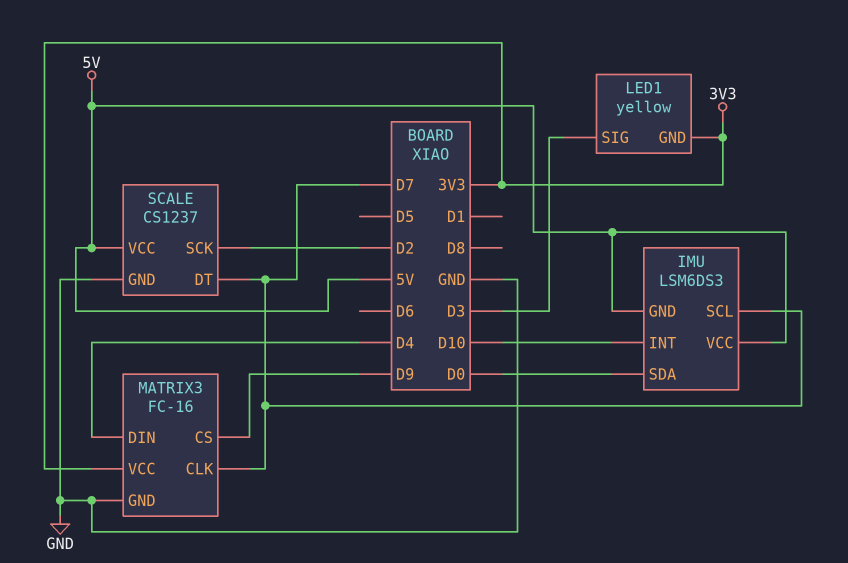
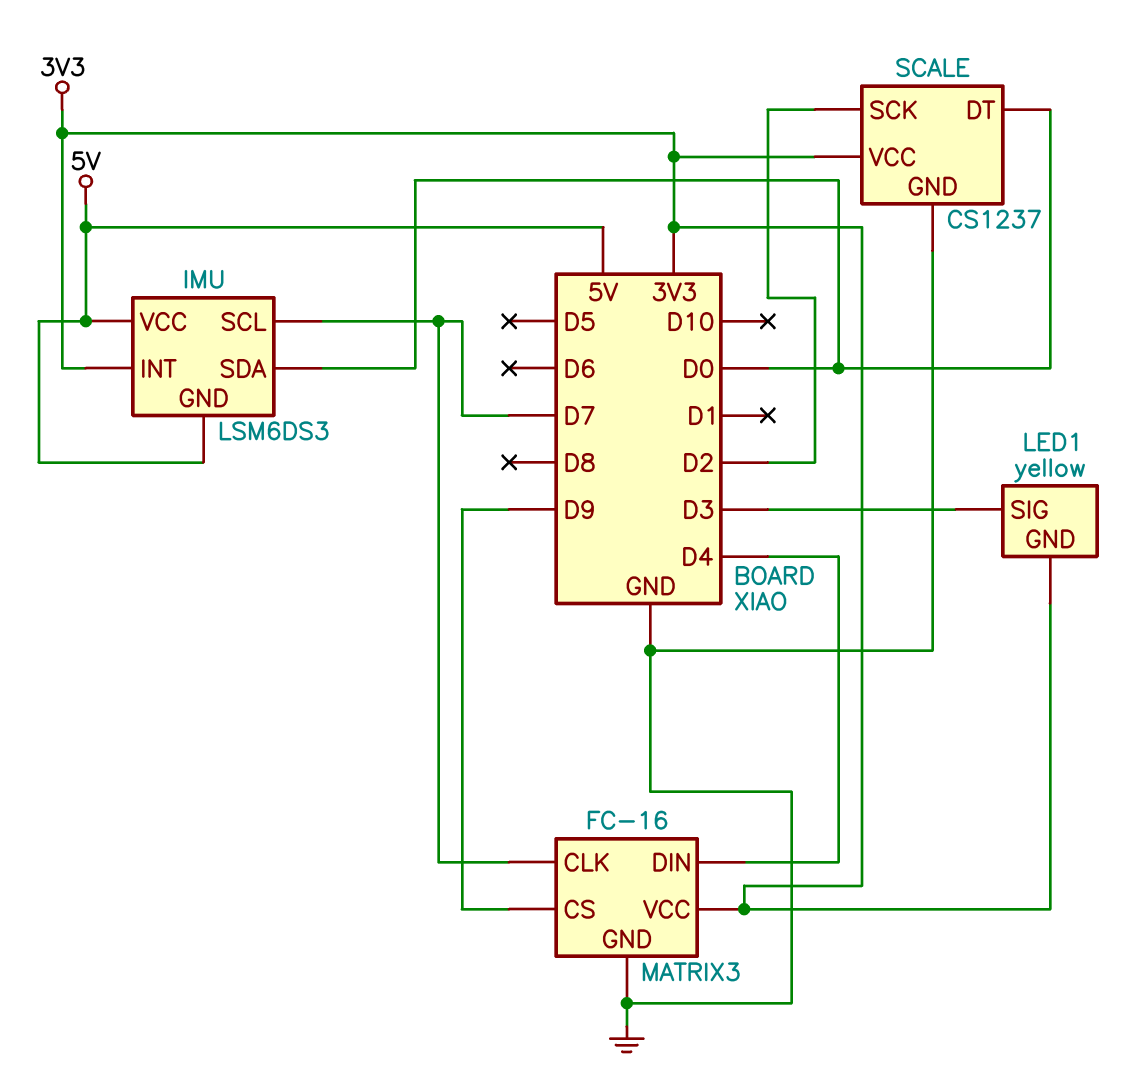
IMU pin INT: D10 -> 3V3
SCALE pin DT: D7 -> D0
SCALE pin VCC: 5V -> 3V3

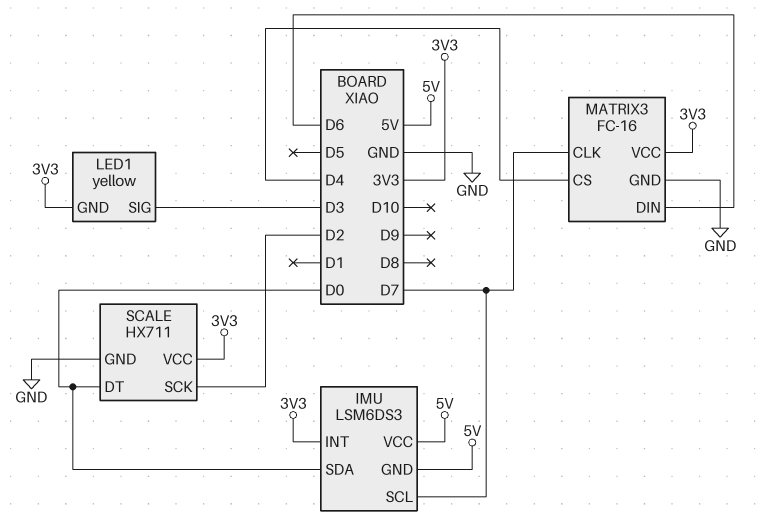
MATRIX3 pin CS: D9 -> D4
MATRIX3 pin DIN: D4 -> D6
SCALE: CS1237 -> HX711

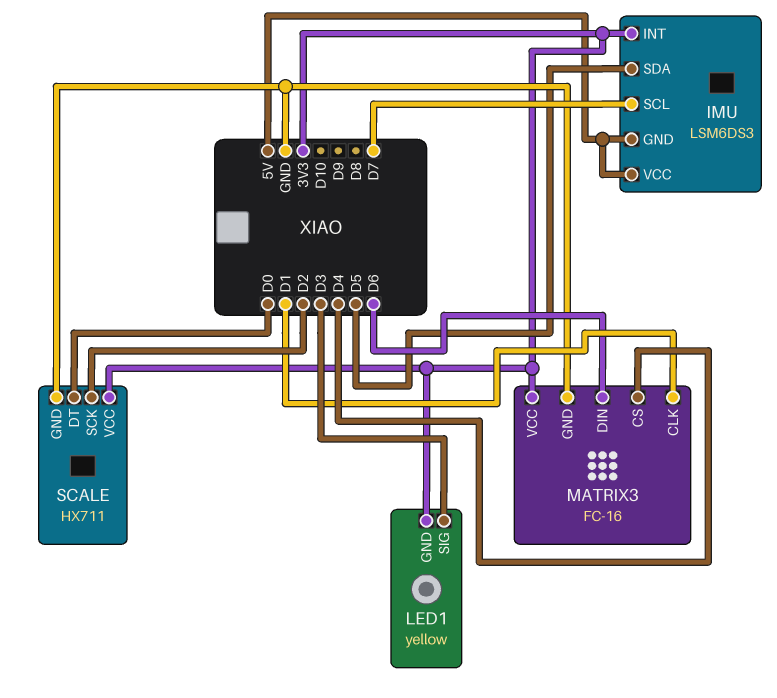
IMU pin SDA: D0 -> D5
MATRIX3 pin CLK: D7 -> D1

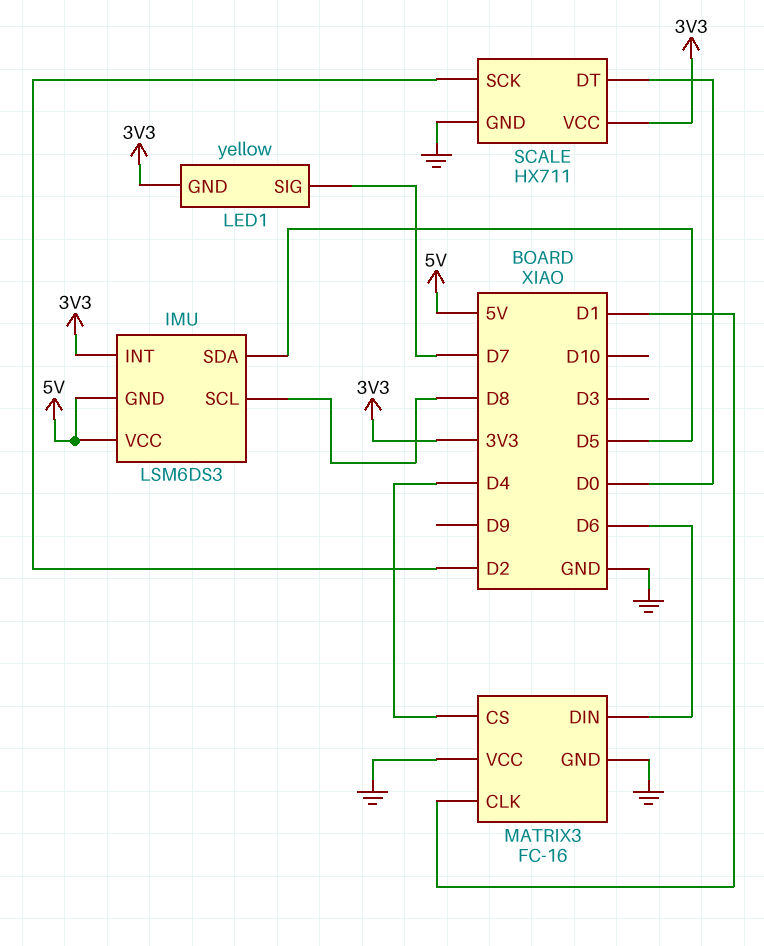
IMU pin SCL: D7 -> D8
LED1 pin SIG: D3 -> D7
MATRIX3 pin VCC: 3V3 -> GND

